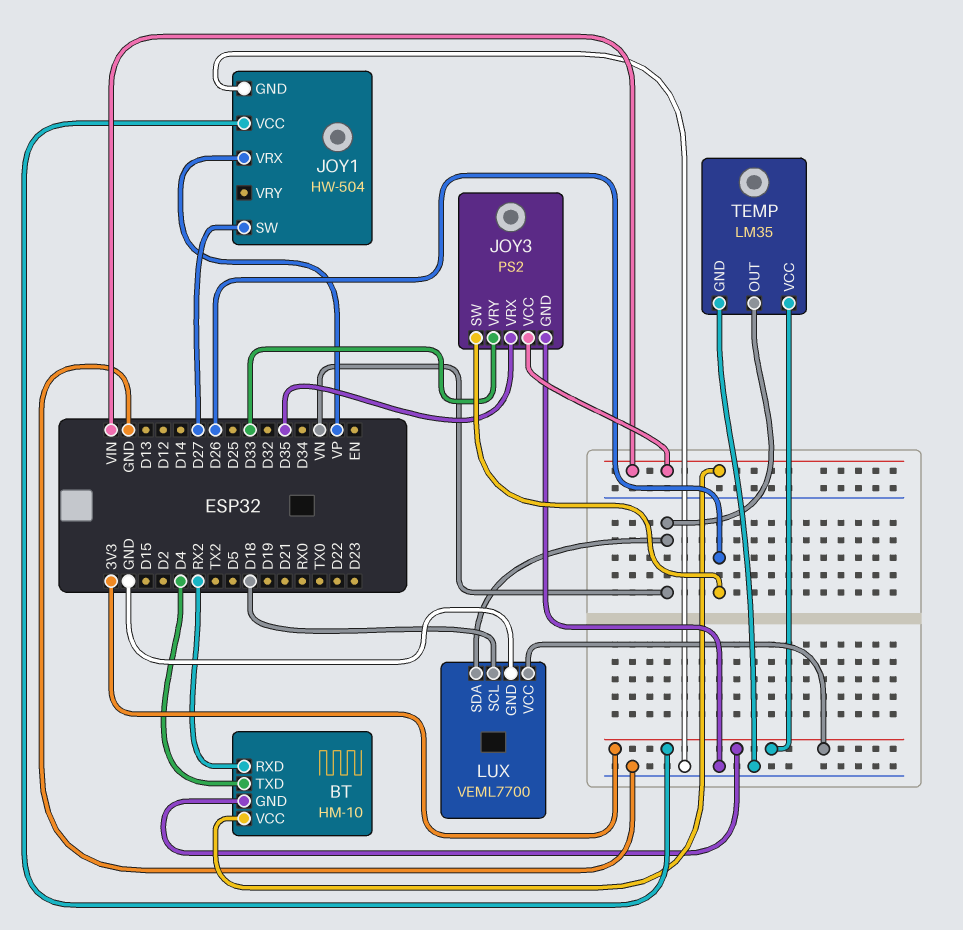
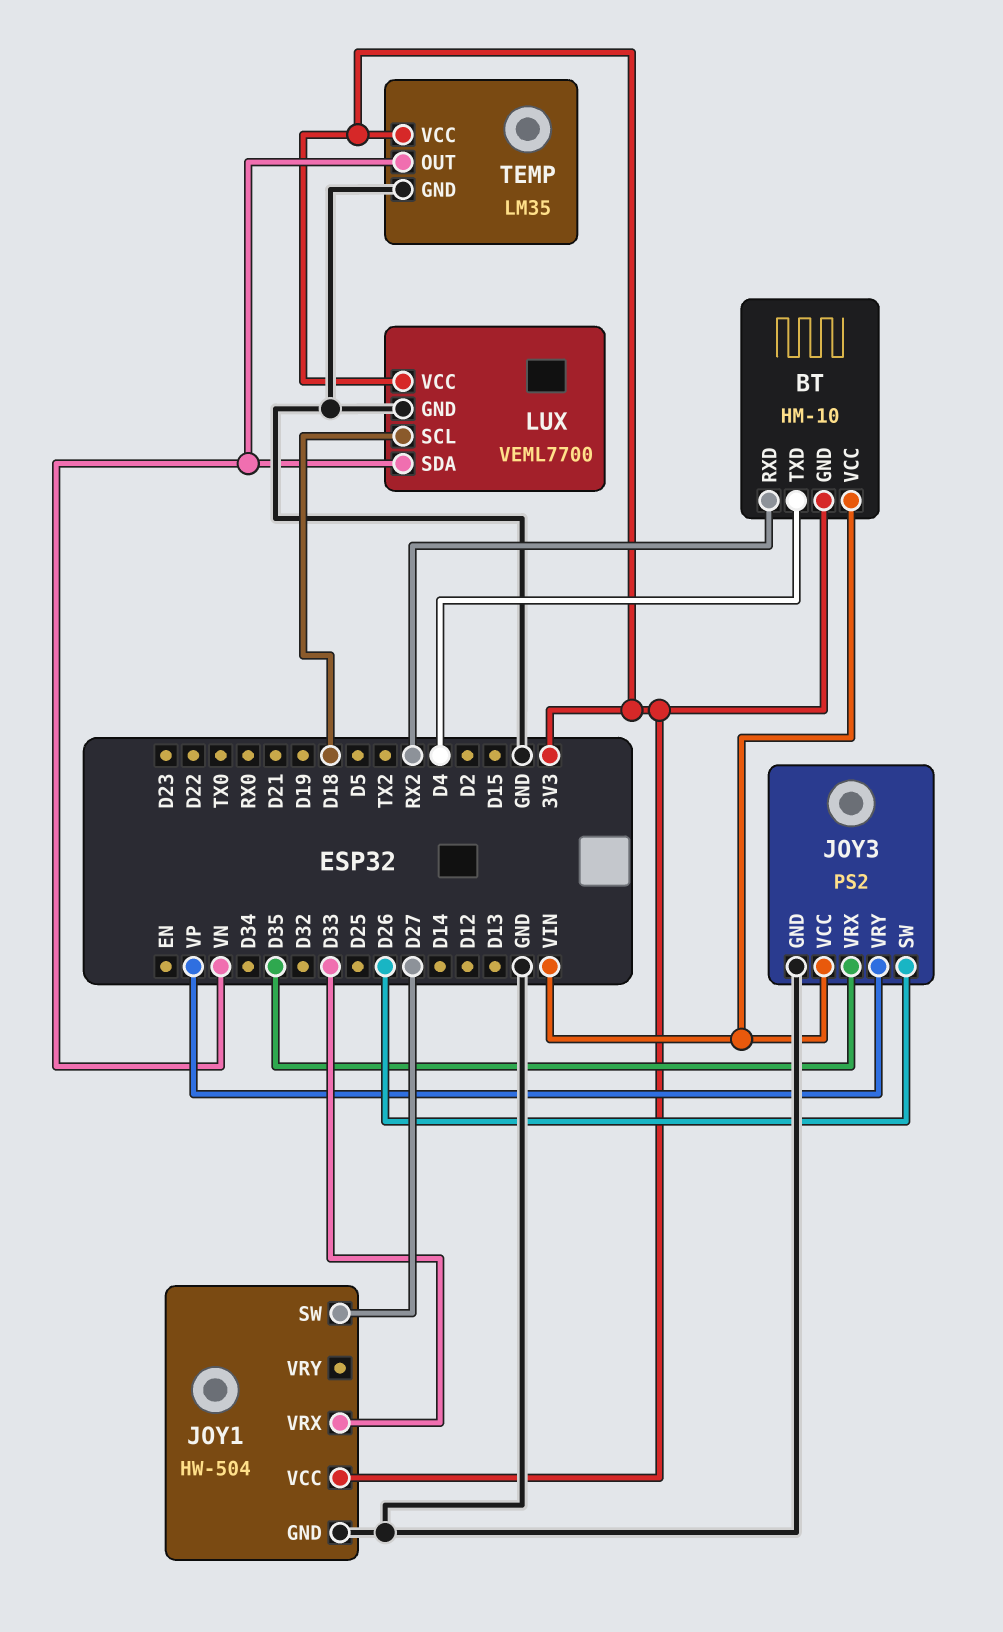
JOY1 pin VRX: VP -> D33
JOY3 pin VRY: D33 -> VP

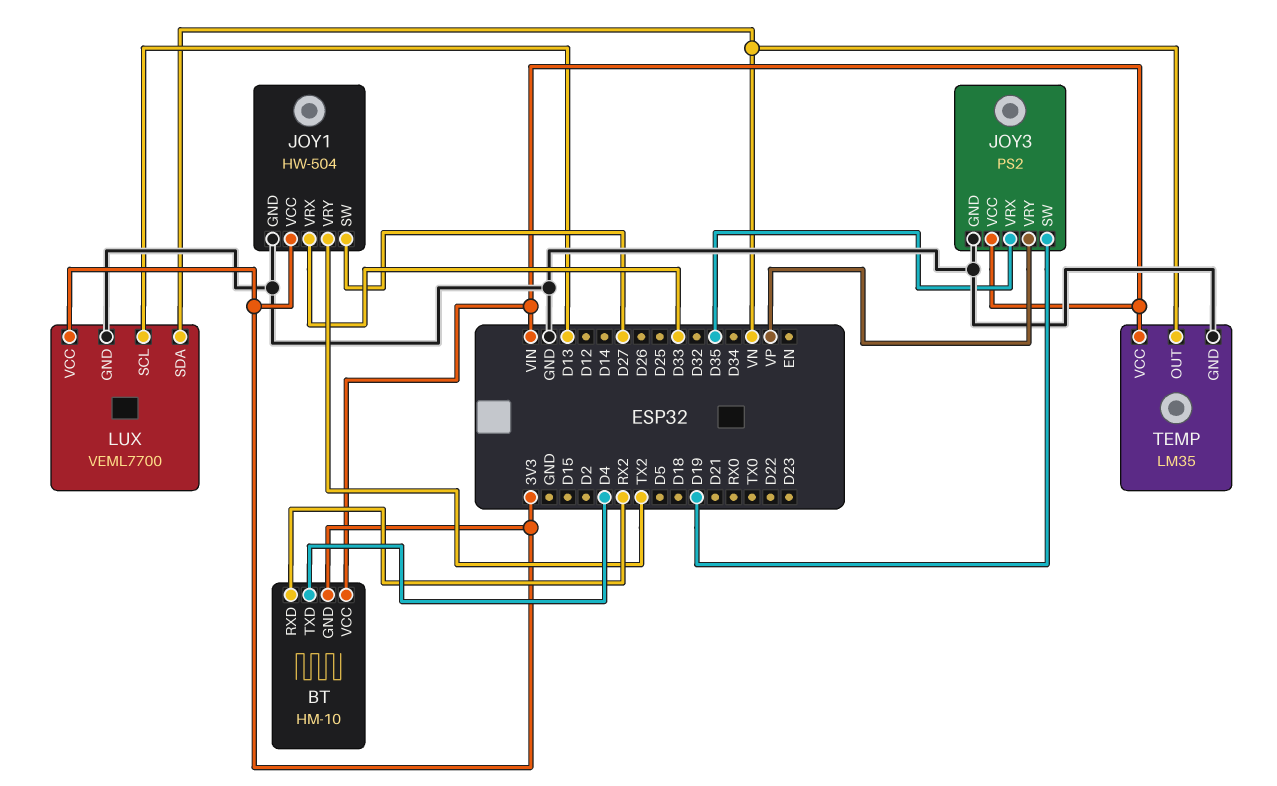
JOY1 pin VRY: none -> TX2
JOY3 pin SW: D26 -> D19
LUX pin SCL: D18 -> D13
TEMP pin VCC: 3V3 -> VIN

